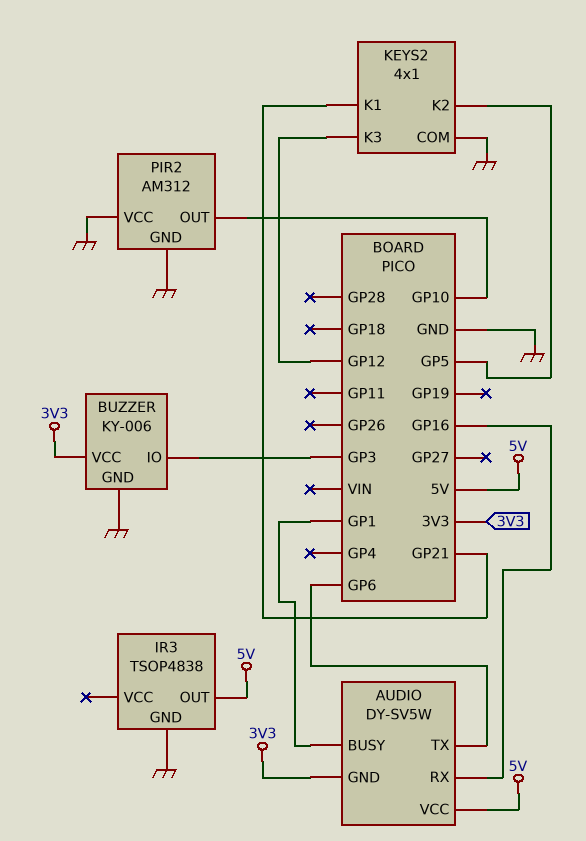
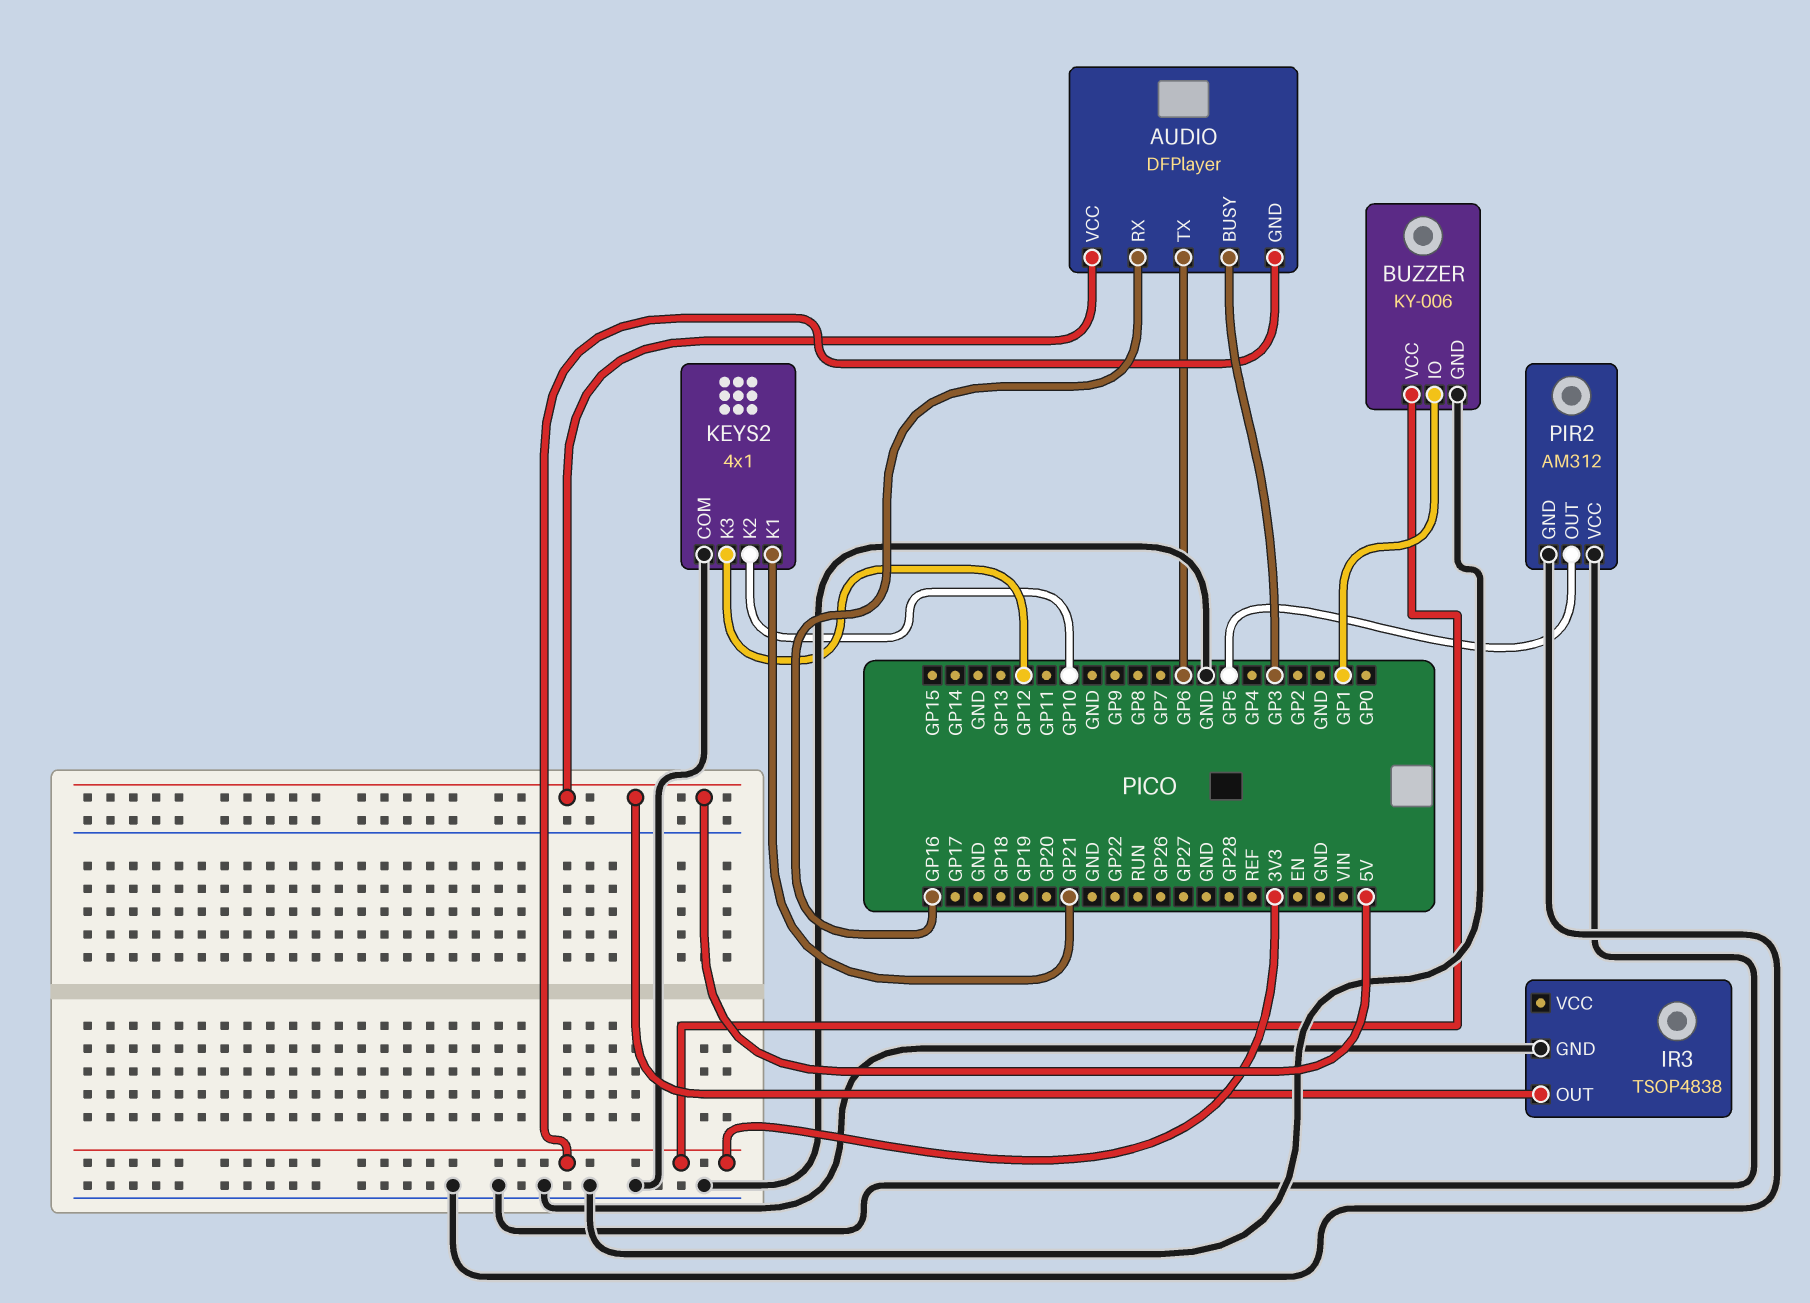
AUDIO: DY-SV5W -> DFPlayer
AUDIO pin BUSY: GP1 -> GP3
BUZZER pin IO: GP3 -> GP1
KEYS2 pin K2: GP5 -> GP10
PIR2 pin OUT: GP10 -> GP5

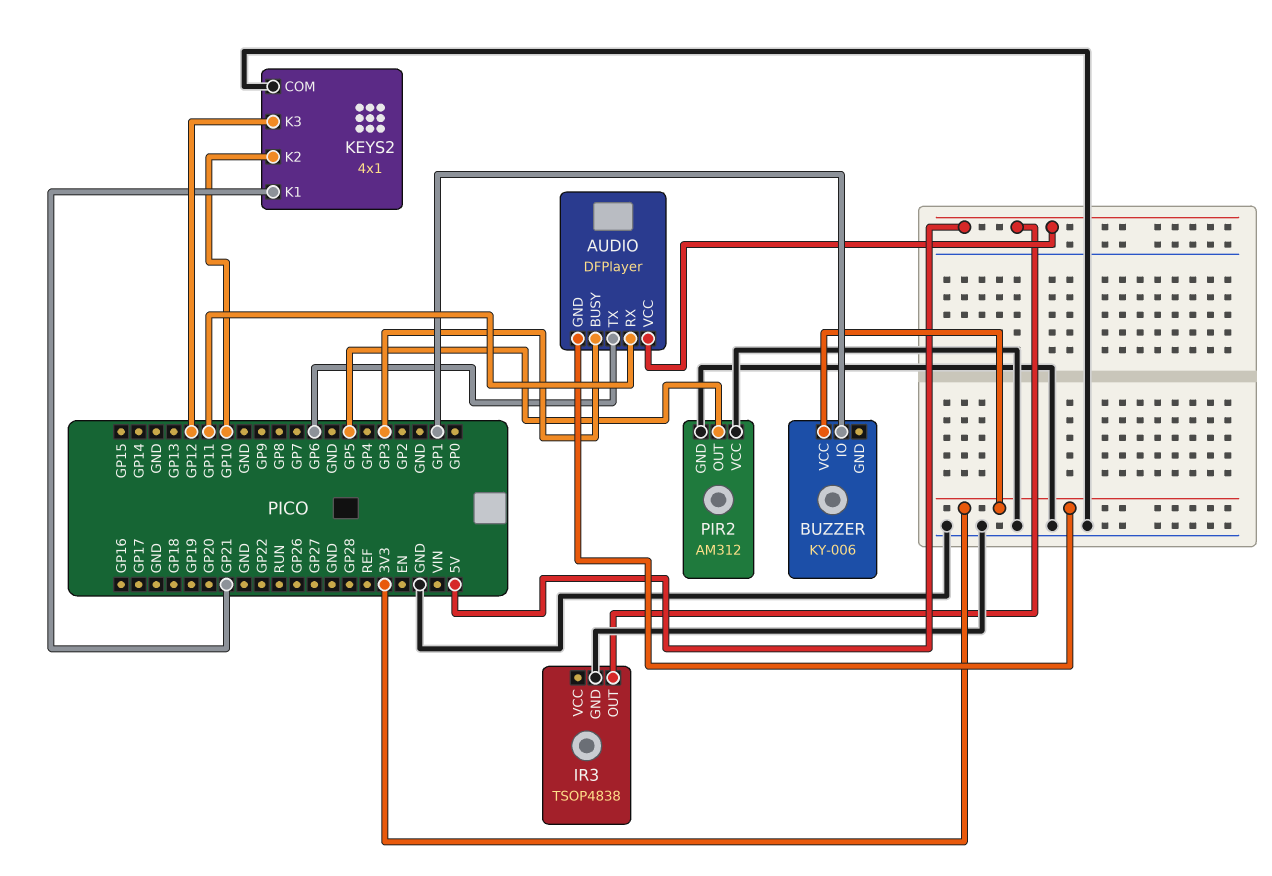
AUDIO pin RX: GP16 -> GP11
BUZZER pin GND: GND -> none

